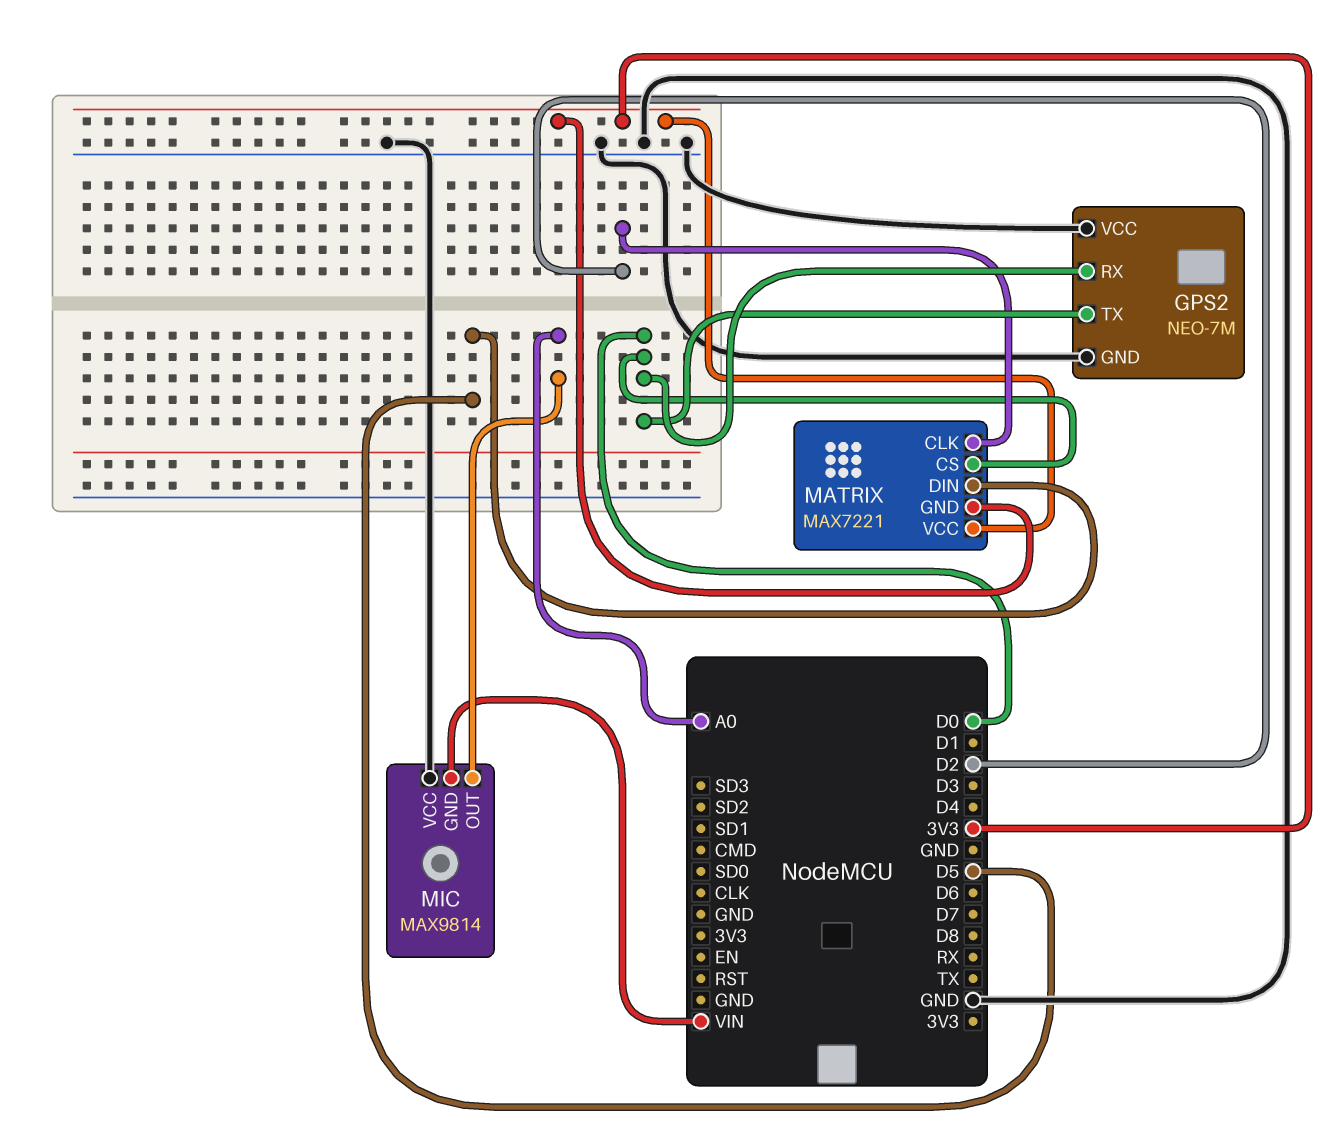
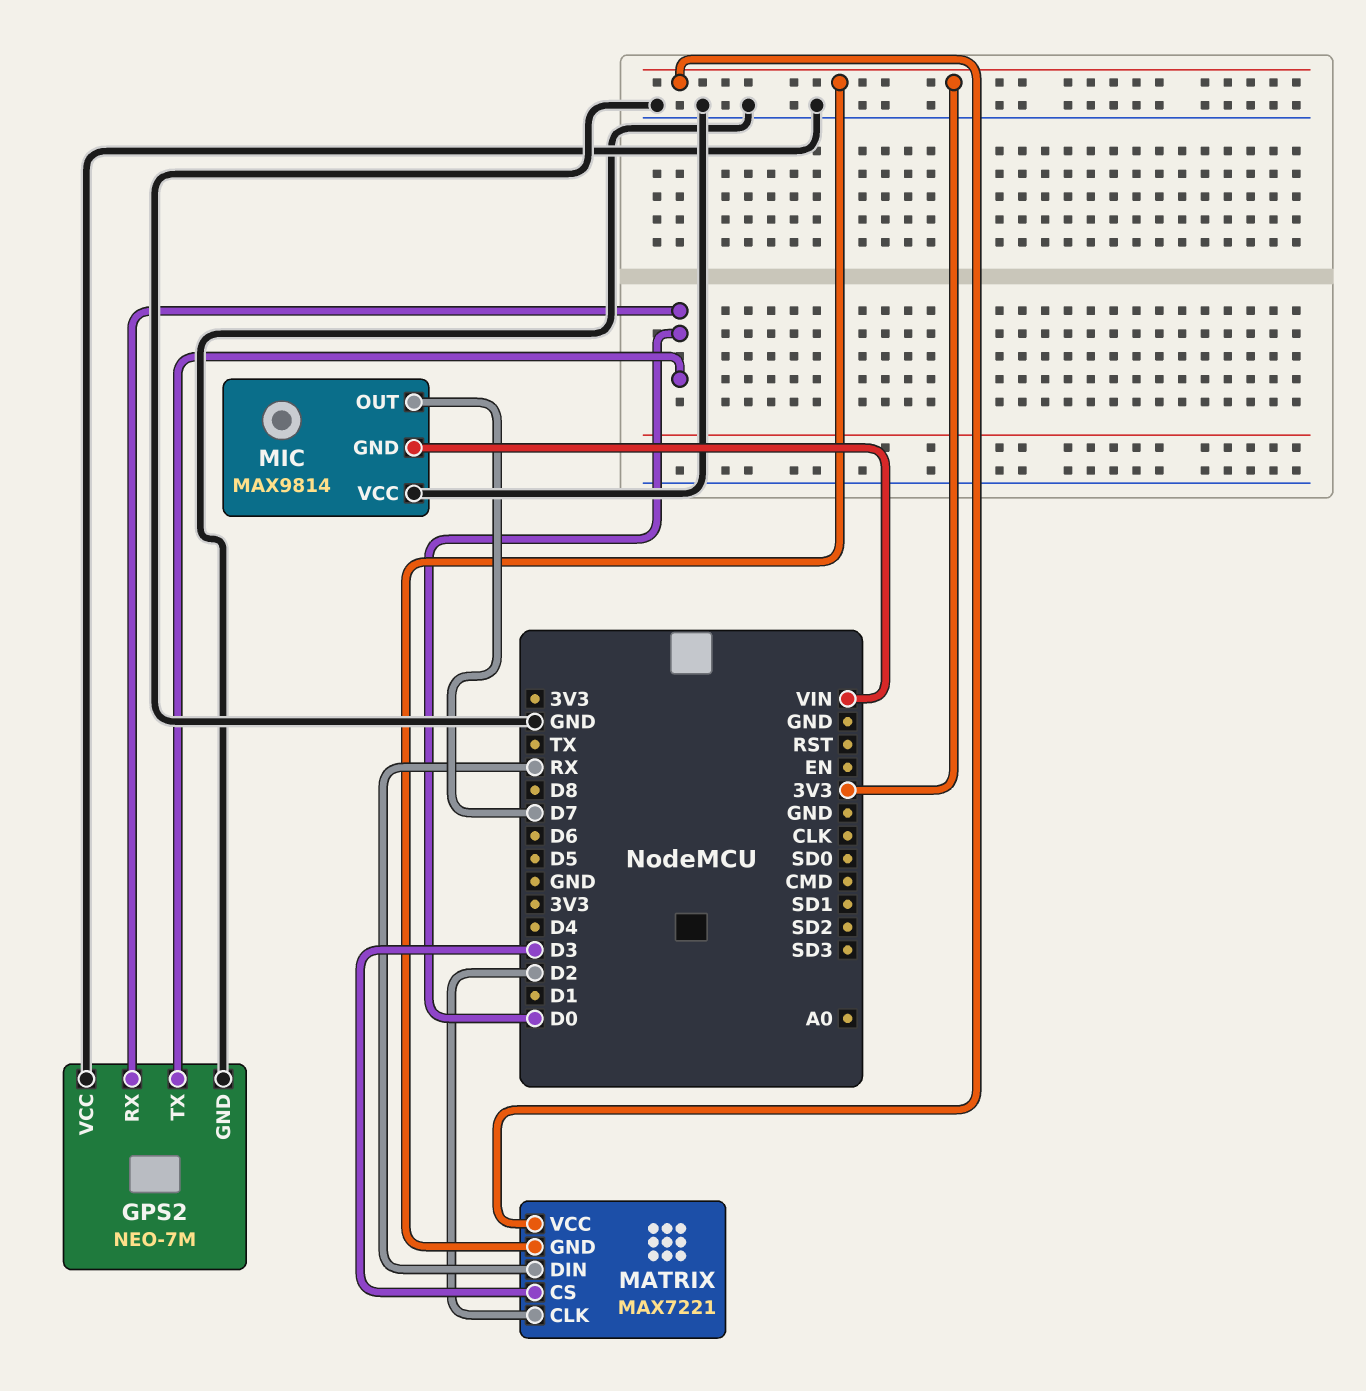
MATRIX pin CS: D0 -> D3
MATRIX pin DIN: D5 -> RX
MIC pin OUT: A0 -> D7

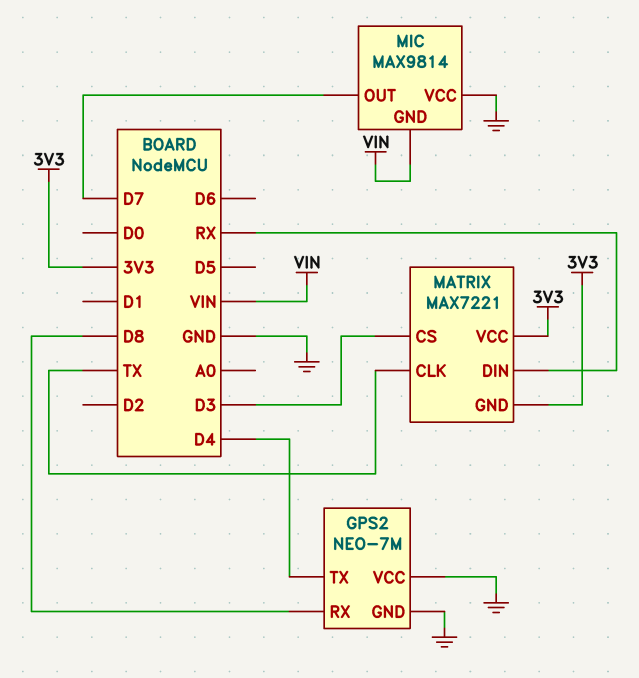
GPS2 pin RX: D0 -> D8
GPS2 pin TX: D0 -> D4
MATRIX pin CLK: D2 -> TX

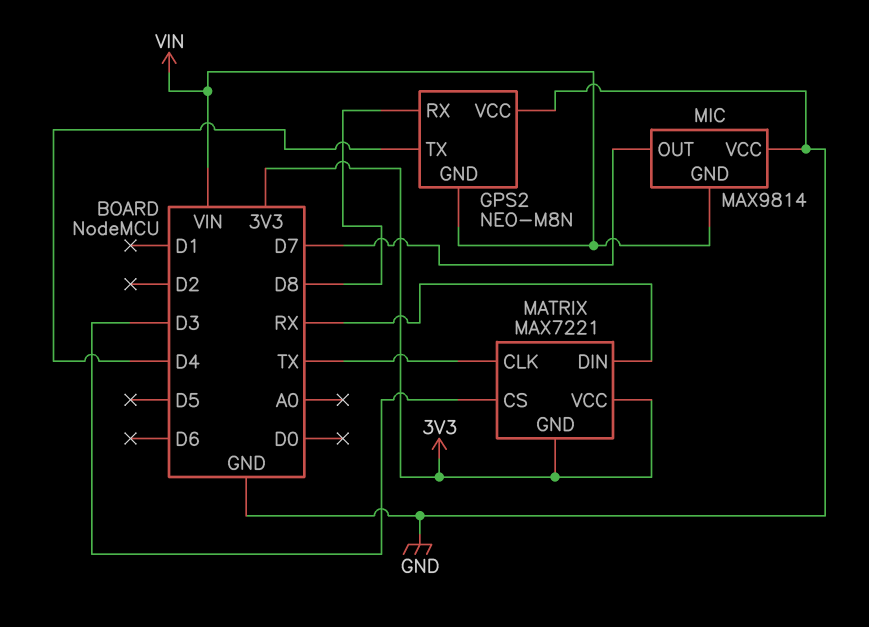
GPS2: NEO-7M -> NEO-M8N
GPS2 pin GND: GND -> VIN

